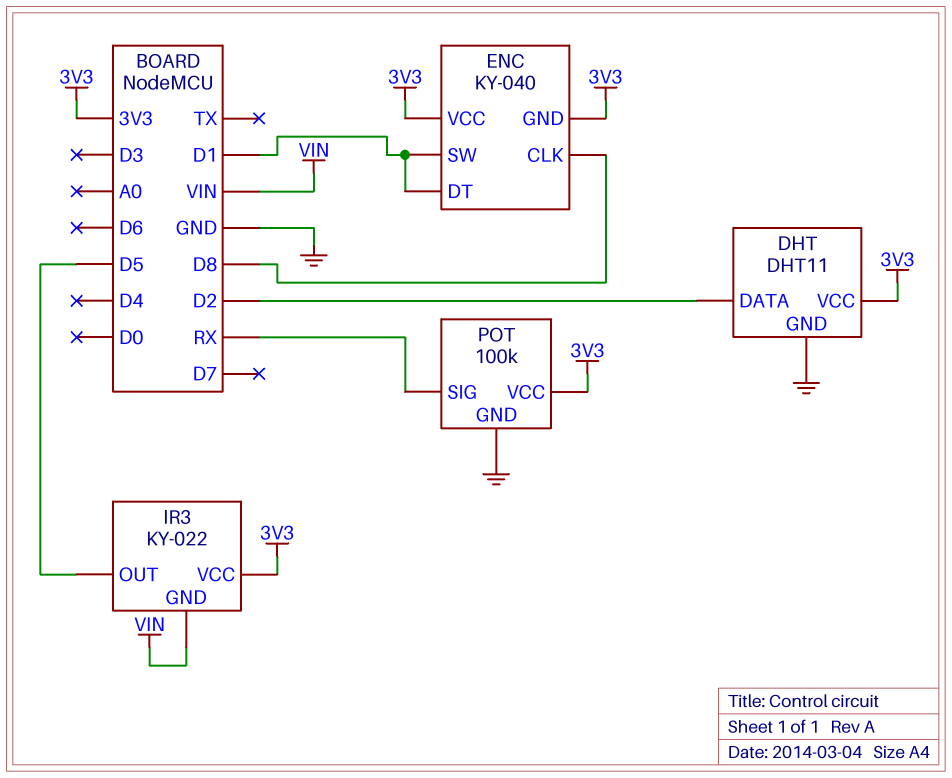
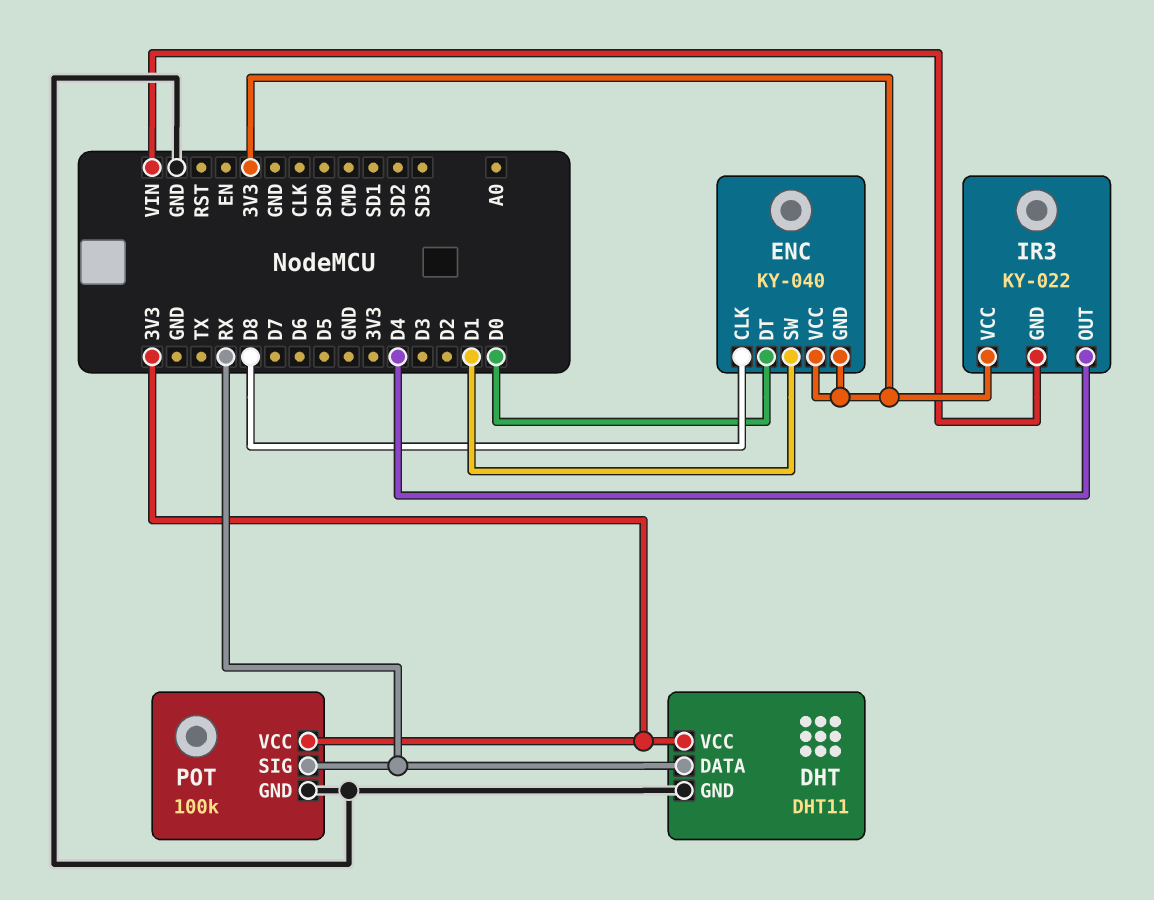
DHT pin DATA: D2 -> RX
ENC pin DT: D1 -> D0
IR3 pin OUT: D5 -> D4

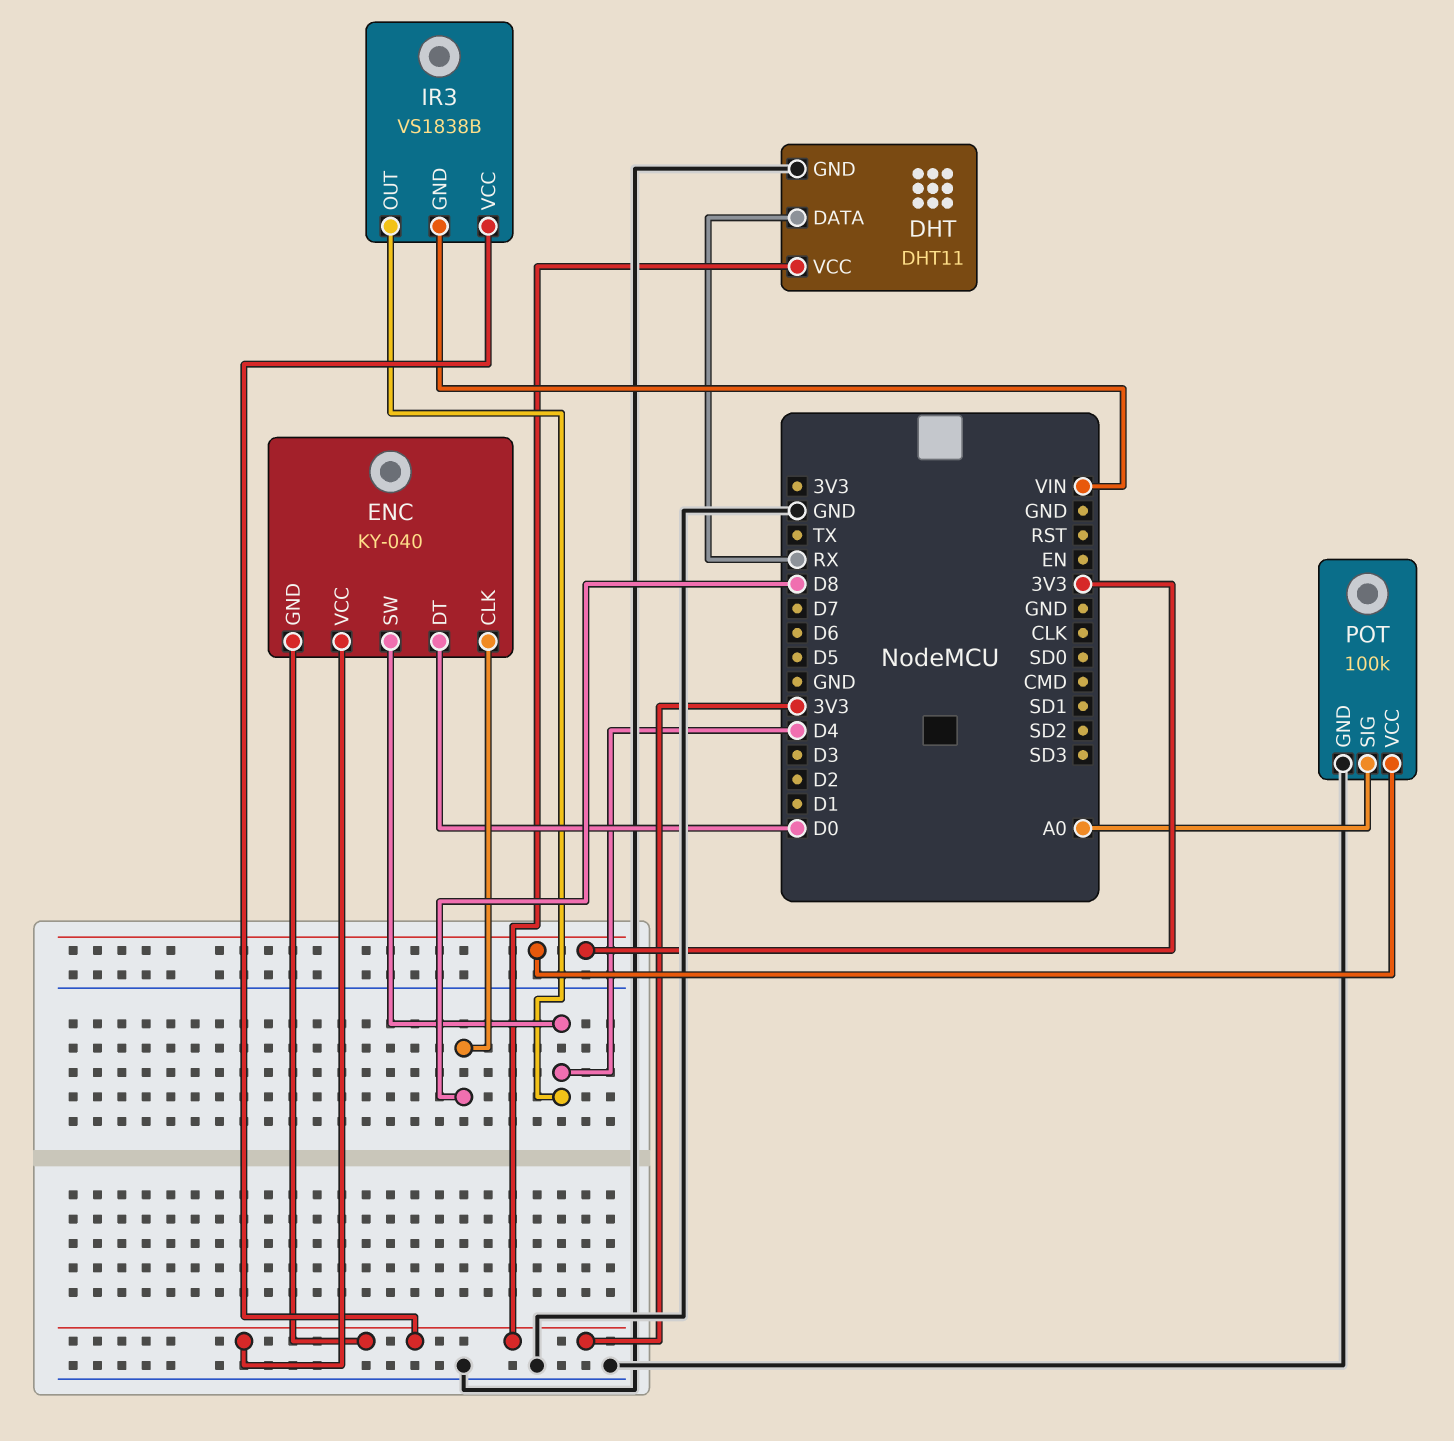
ENC pin SW: D1 -> D4
IR3: KY-022 -> VS1838B
POT pin SIG: RX -> A0

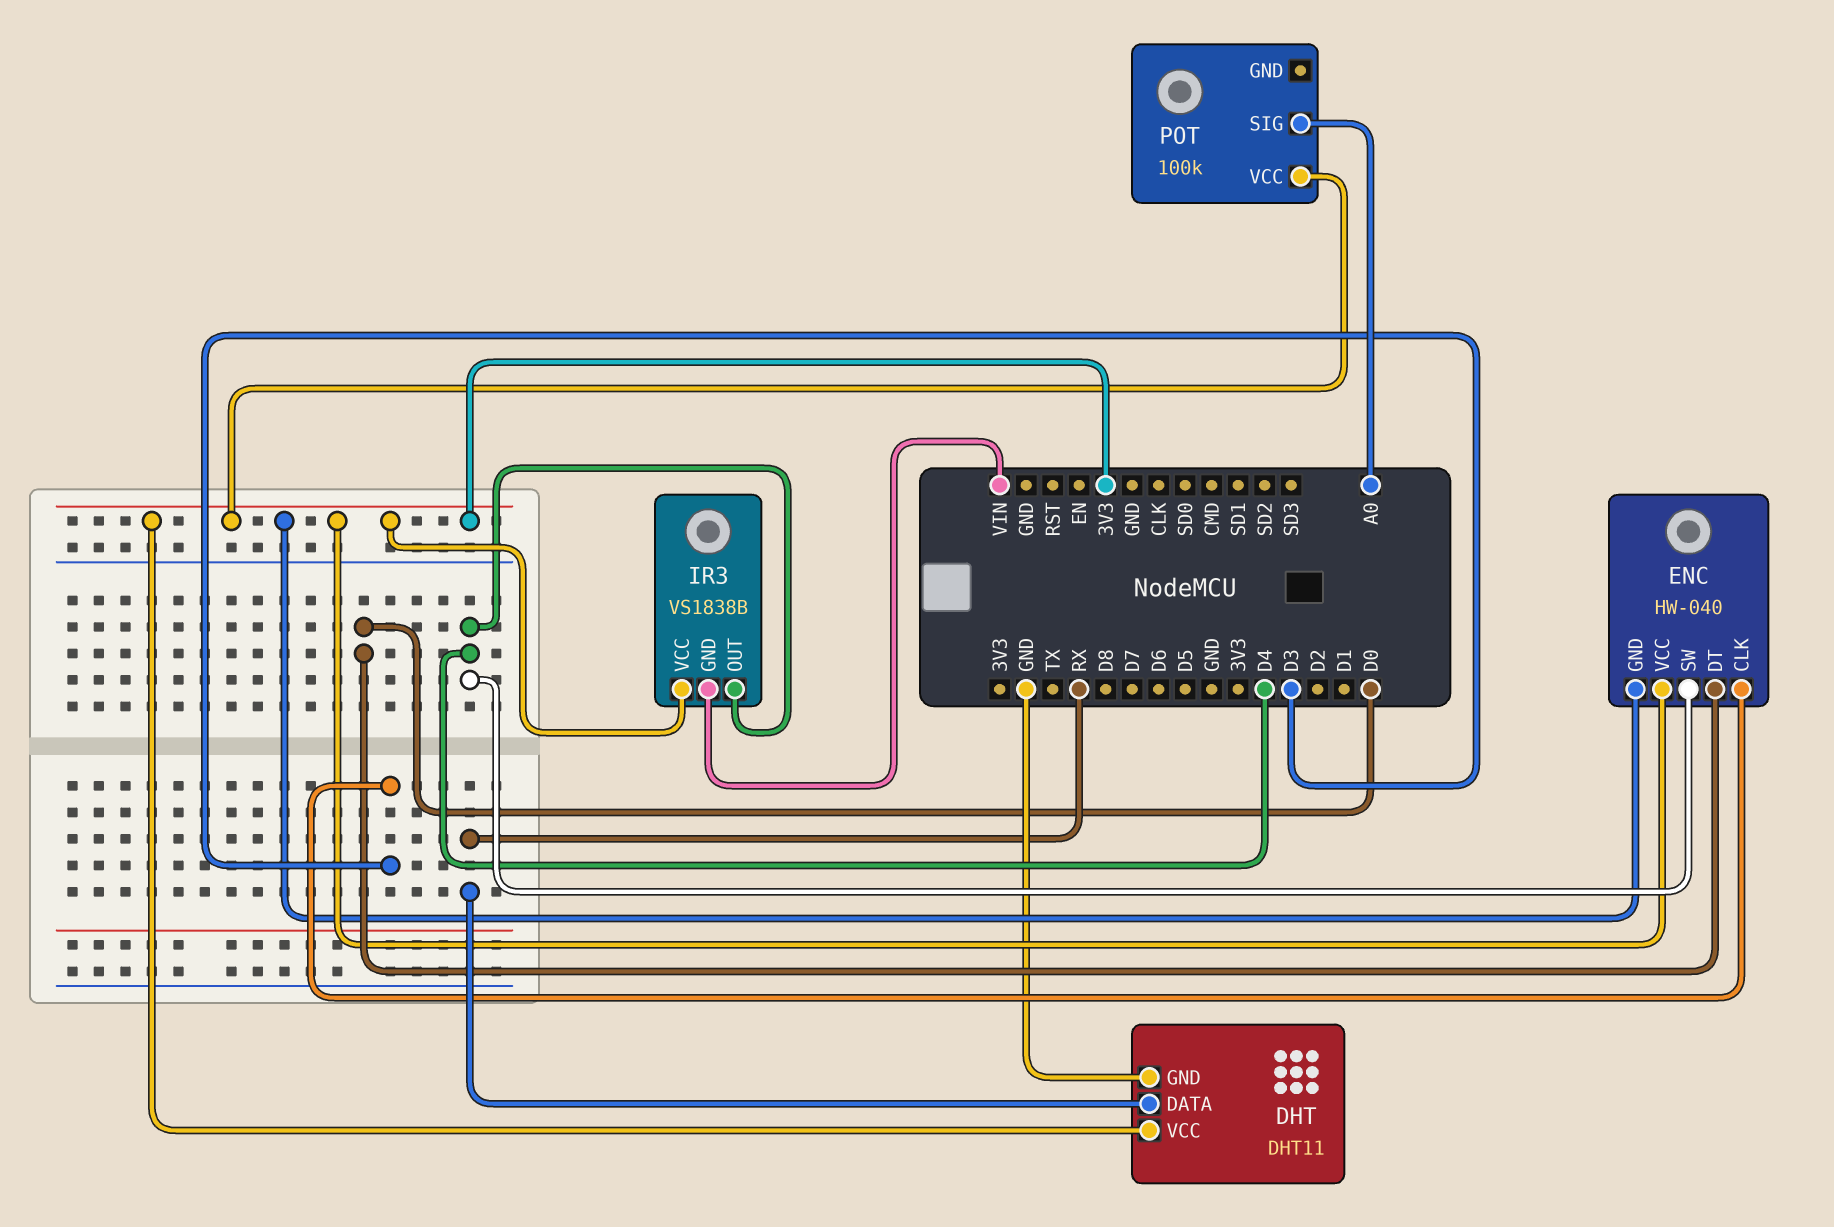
ENC: KY-040 -> HW-040
ENC pin CLK: D8 -> D3
POT pin GND: GND -> none

